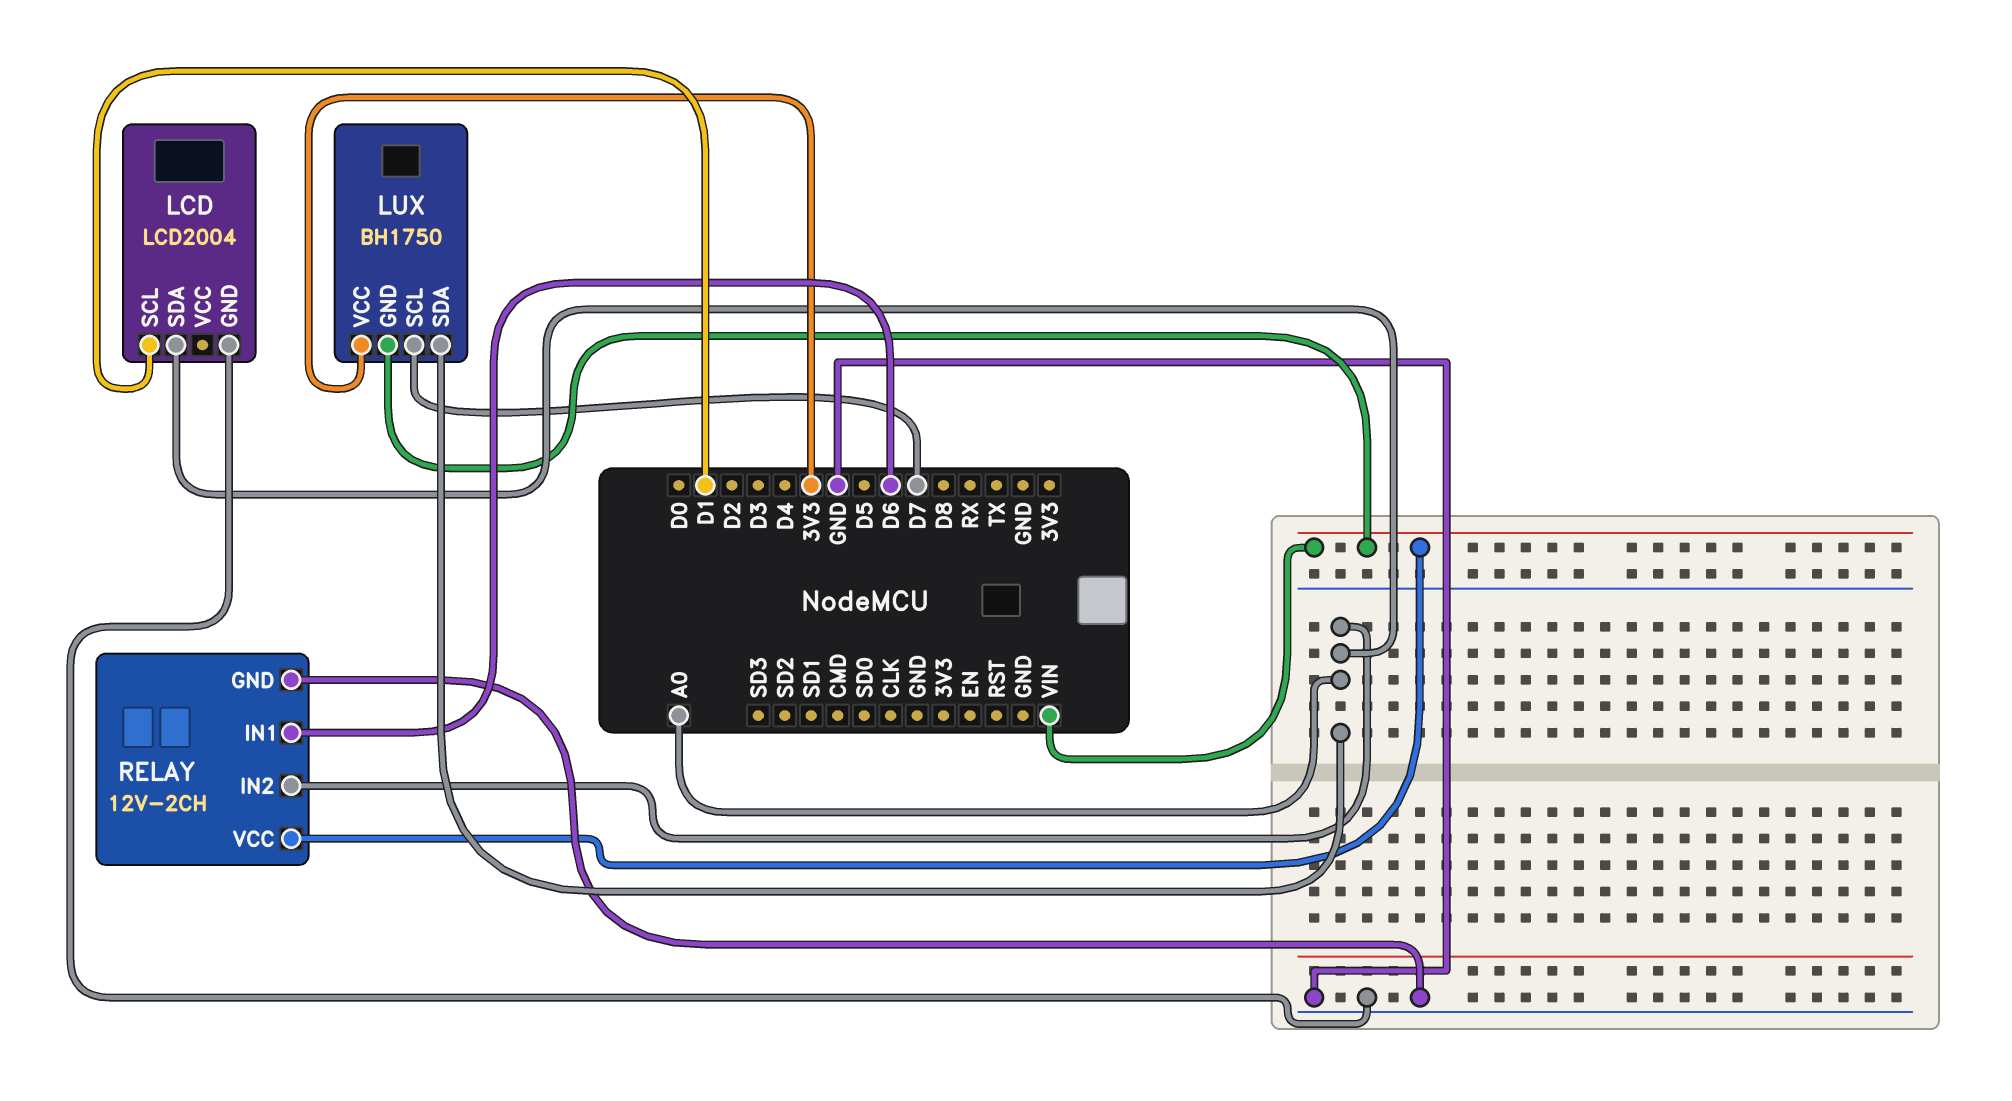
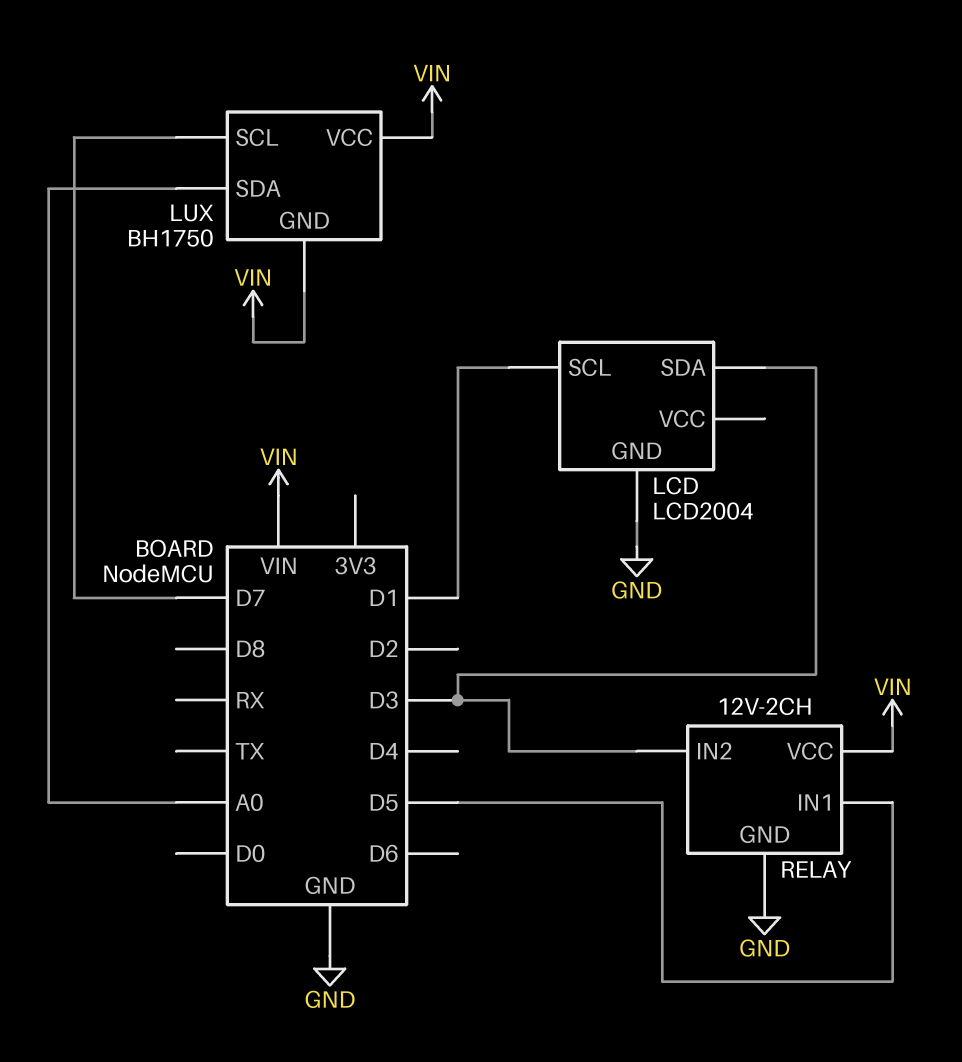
LCD pin SDA: A0 -> D3
LUX pin VCC: 3V3 -> VIN
RELAY pin IN1: D6 -> D5
RELAY pin IN2: A0 -> D3

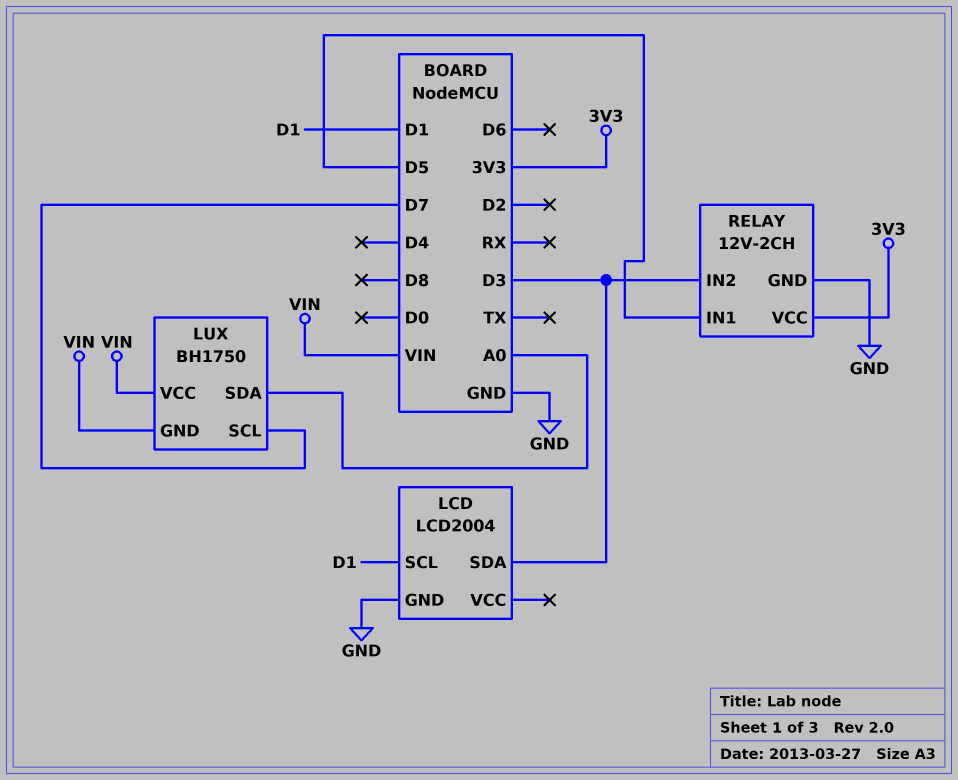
RELAY pin VCC: VIN -> 3V3

